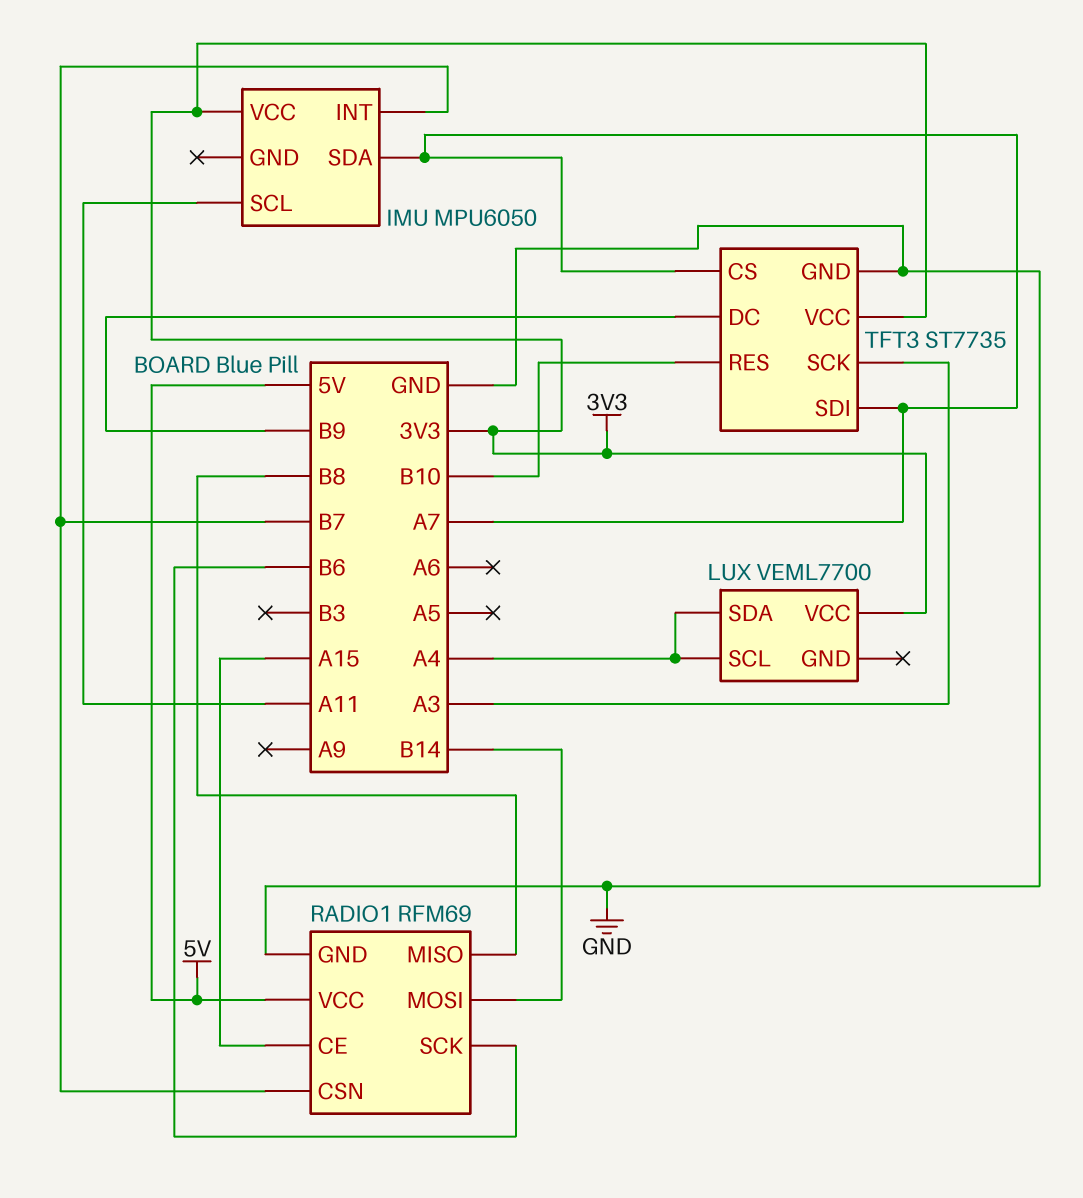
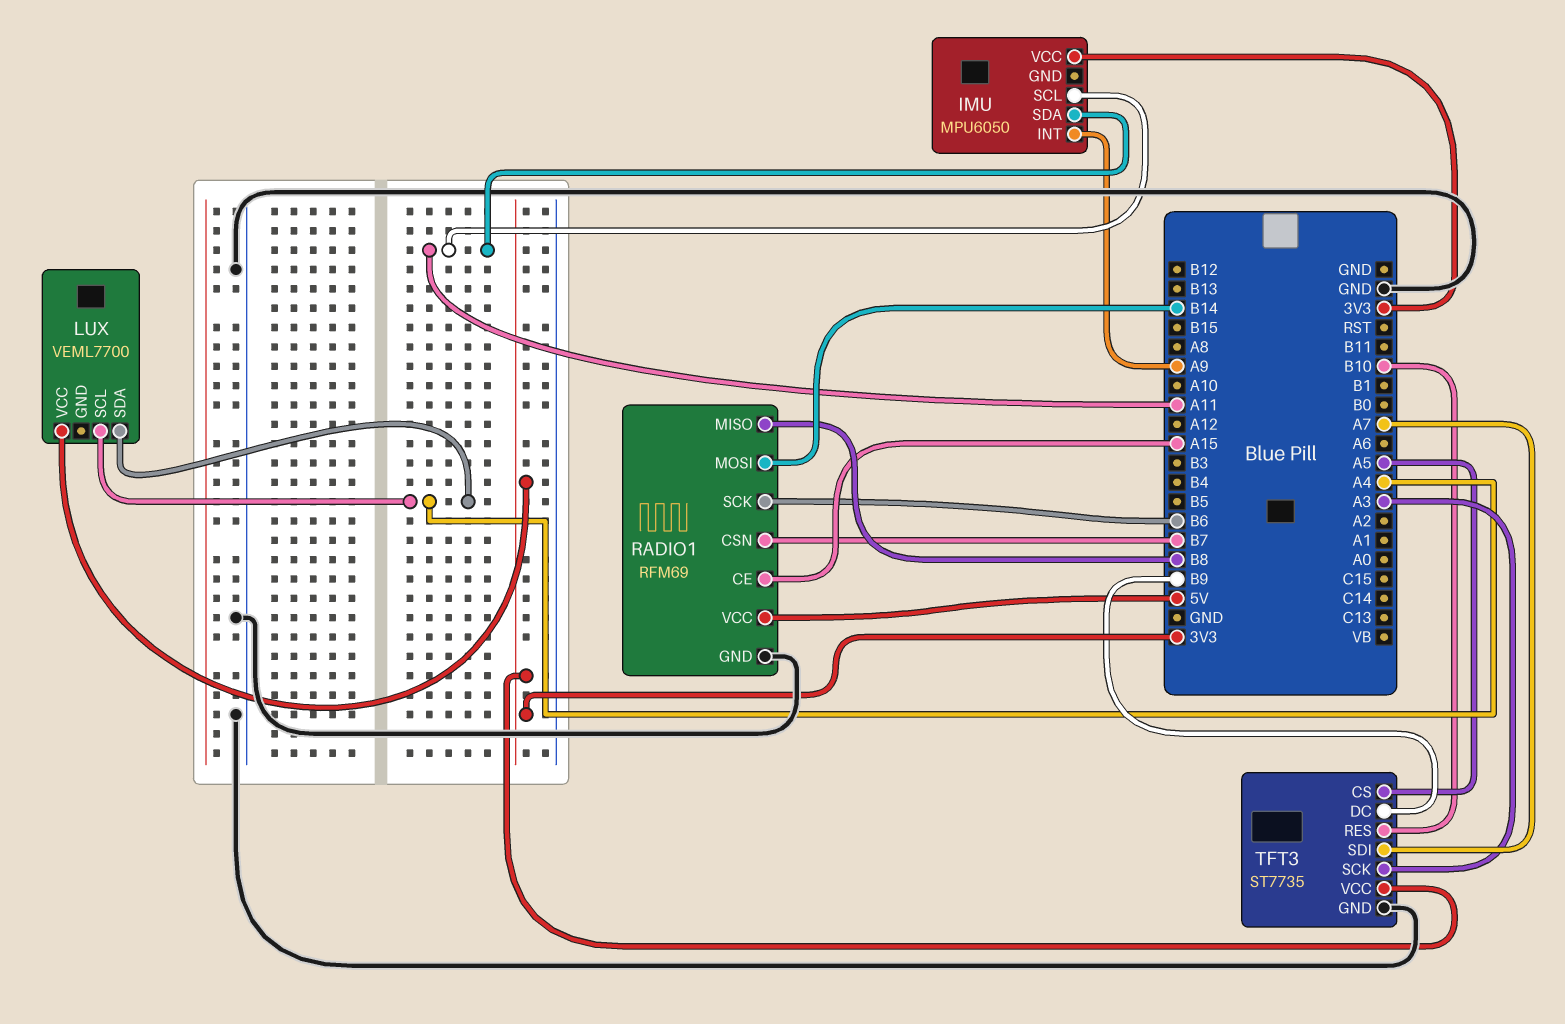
IMU pin INT: B7 -> A9
IMU pin SDA: A7 -> A11
TFT3 pin CS: A7 -> A5

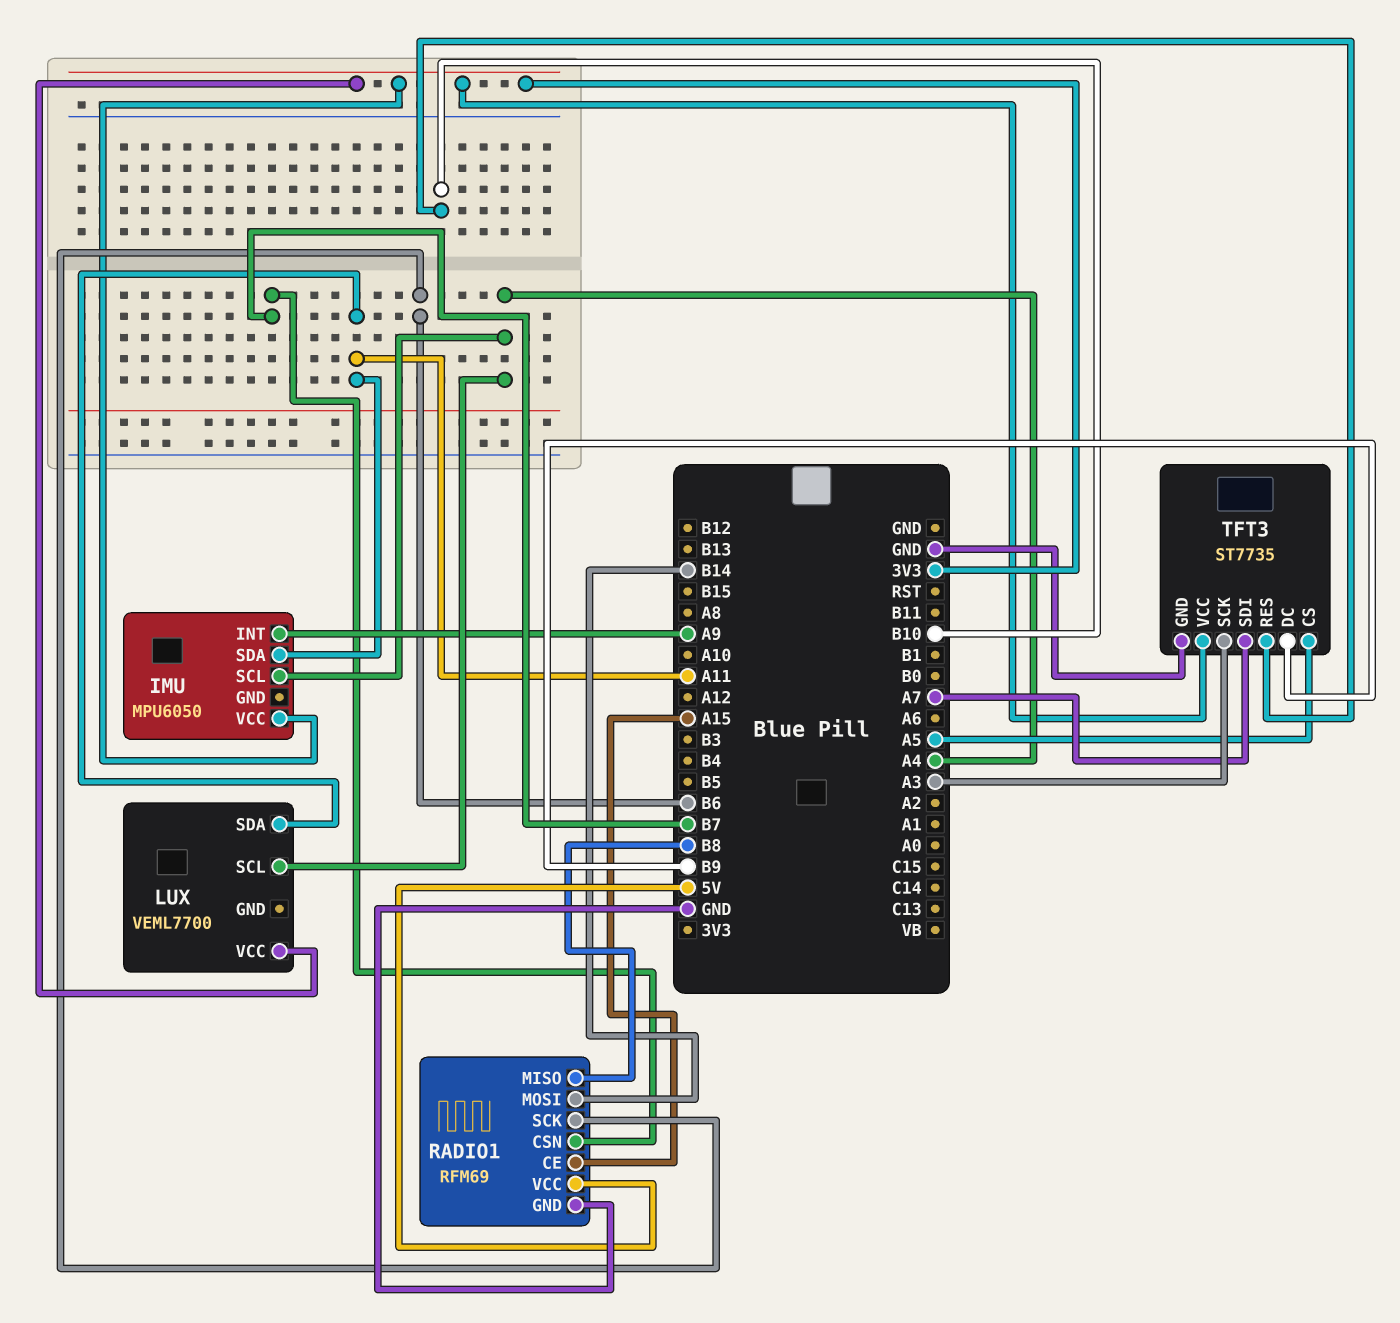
IMU pin SCL: A11 -> A4
LUX pin SDA: A4 -> A11

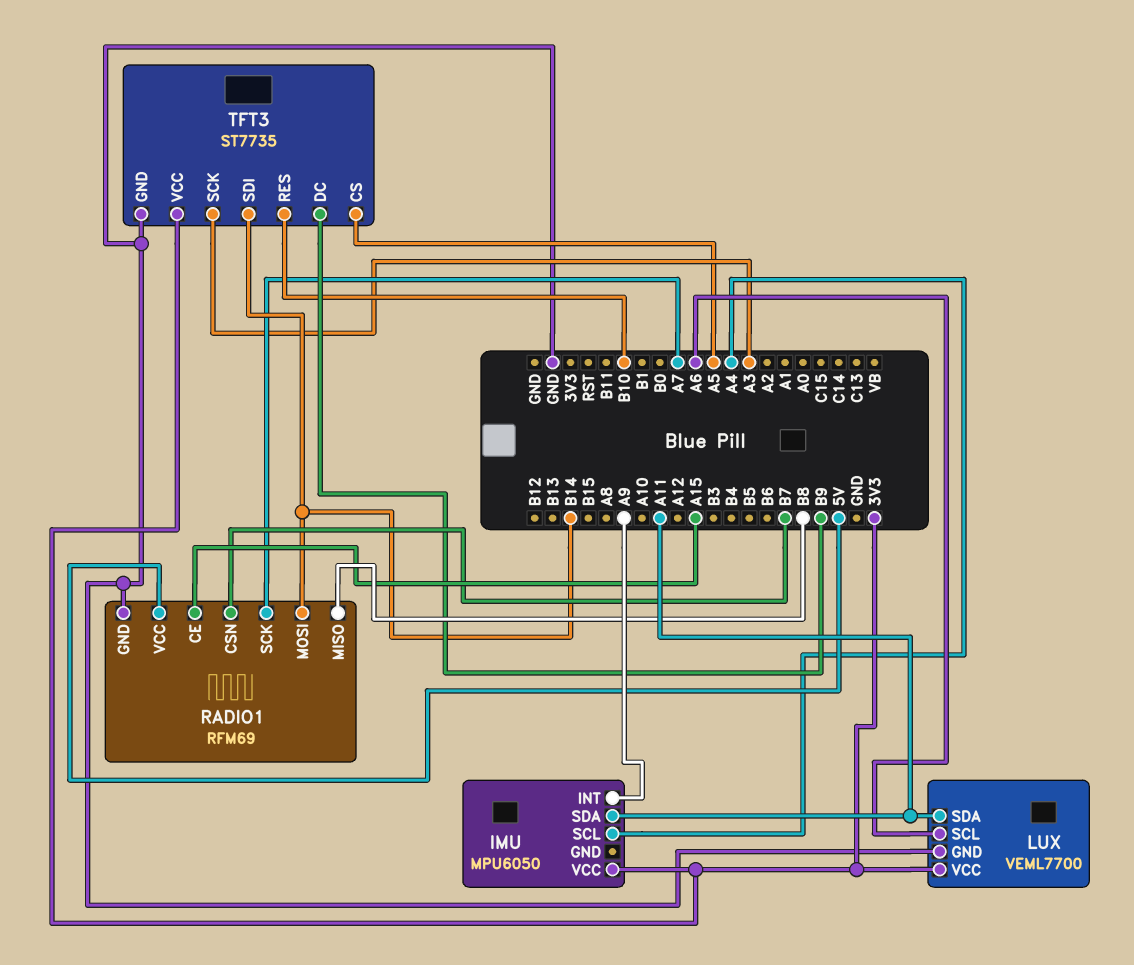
LUX pin GND: none -> GND
LUX pin SCL: A4 -> A6
RADIO1 pin SCK: B6 -> A7
TFT3 pin SDI: A7 -> B14

